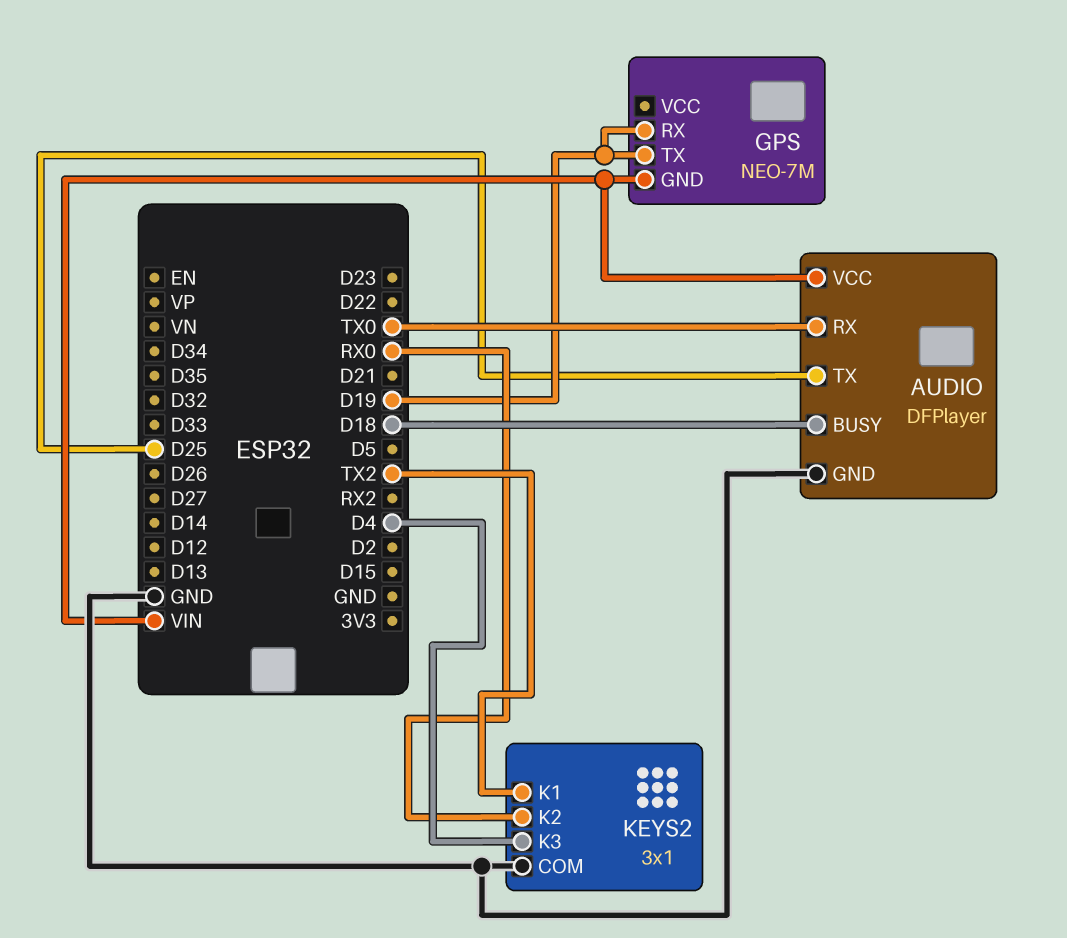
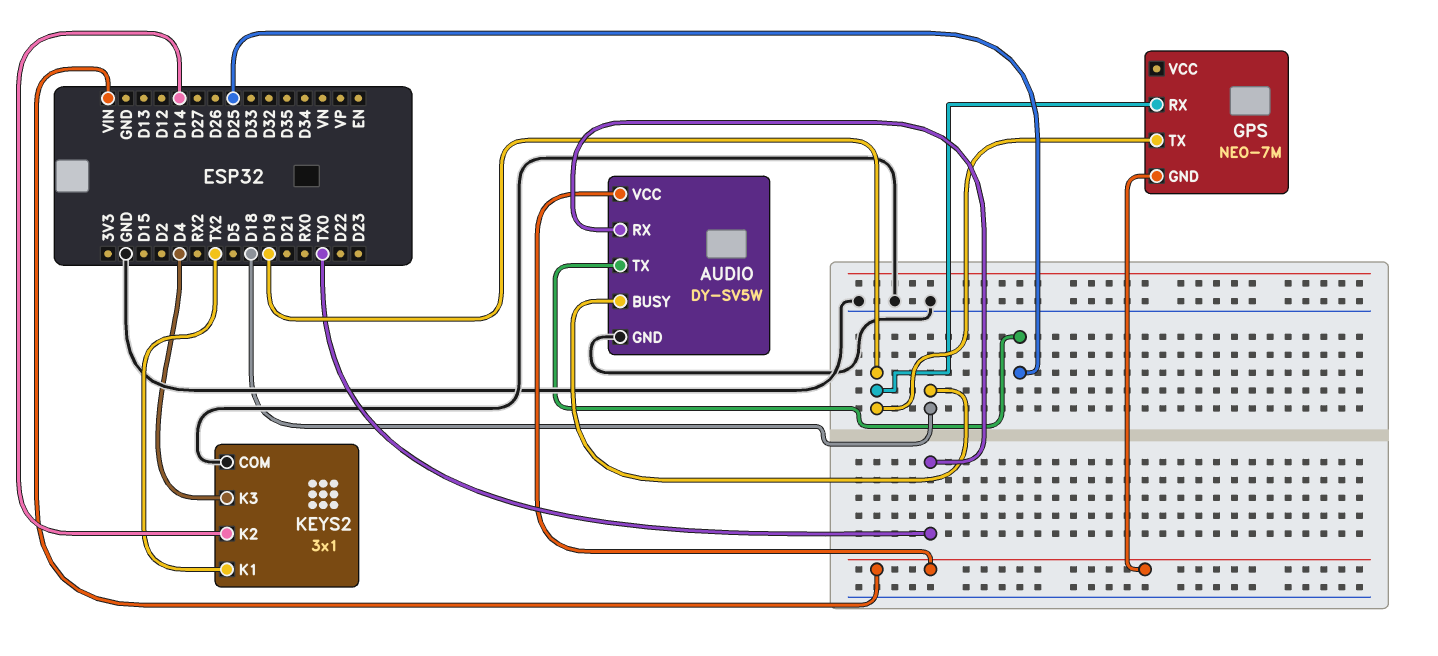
AUDIO: DFPlayer -> DY-SV5W
KEYS2 pin K2: RX0 -> D14

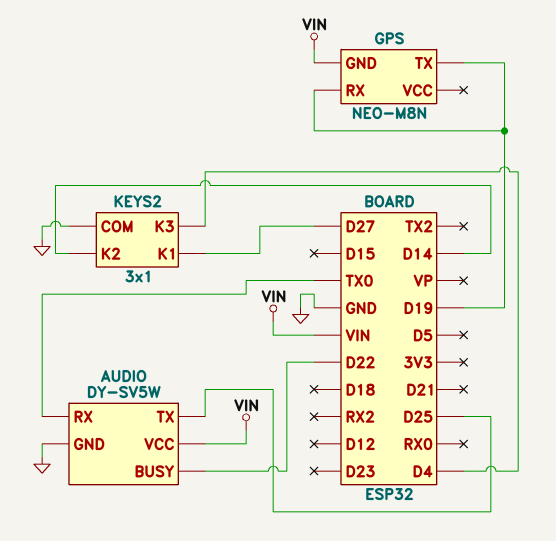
AUDIO pin BUSY: D18 -> D22
GPS: NEO-7M -> NEO-M8N
KEYS2 pin K1: TX2 -> D27

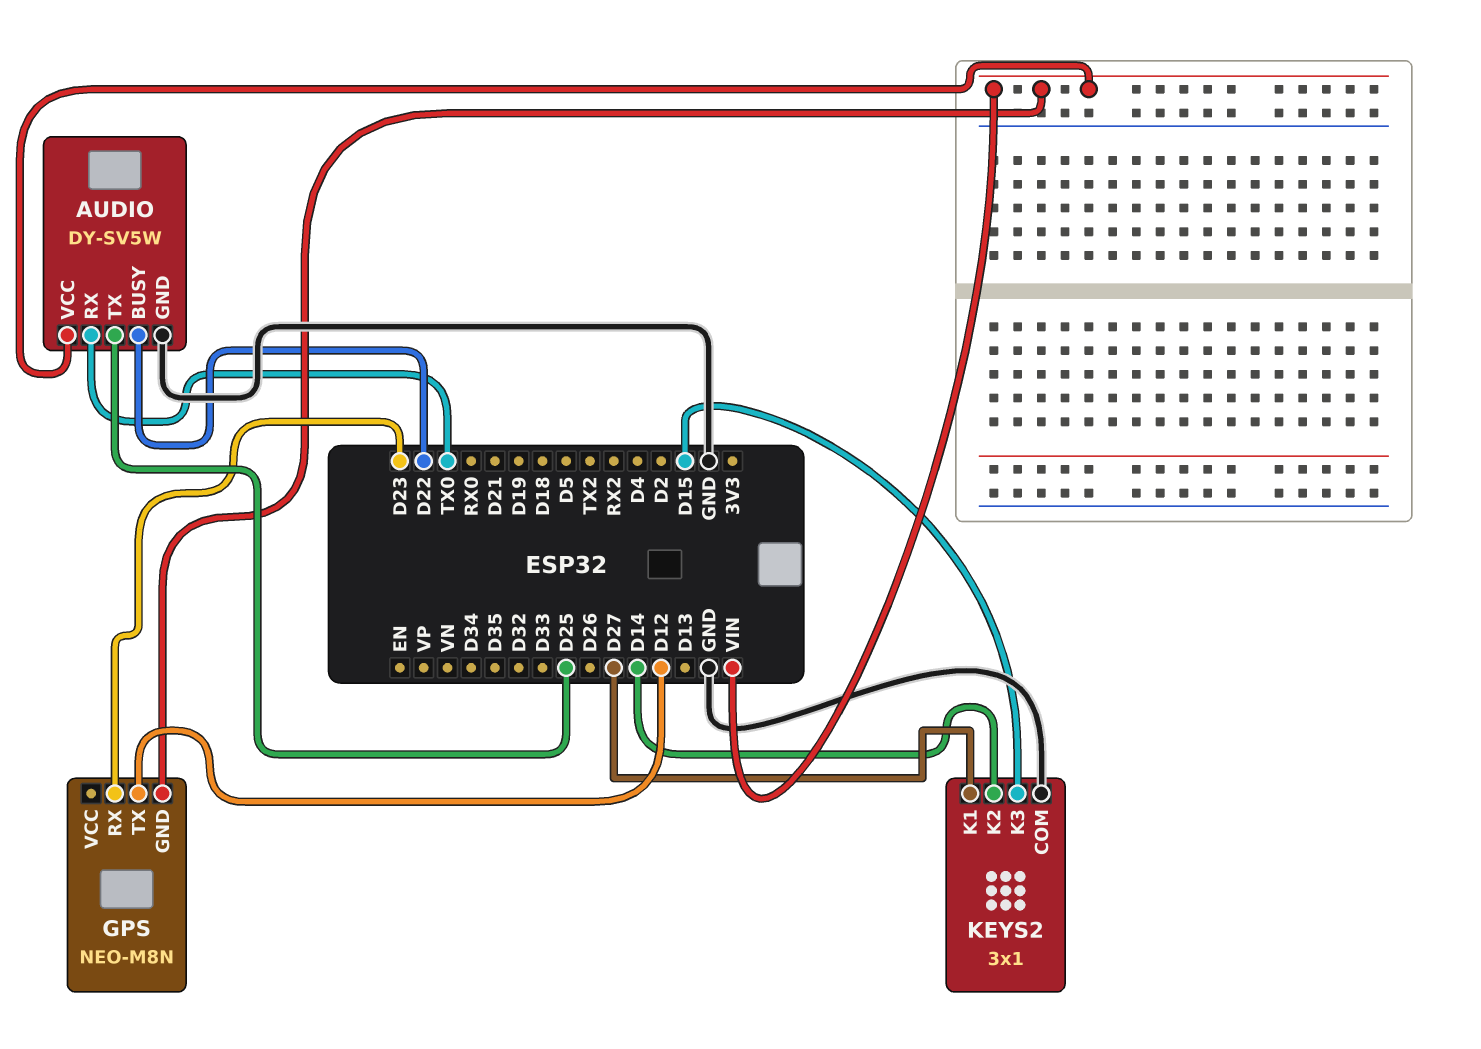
GPS pin RX: D19 -> D23
GPS pin TX: D19 -> D12
KEYS2 pin K3: D4 -> D15

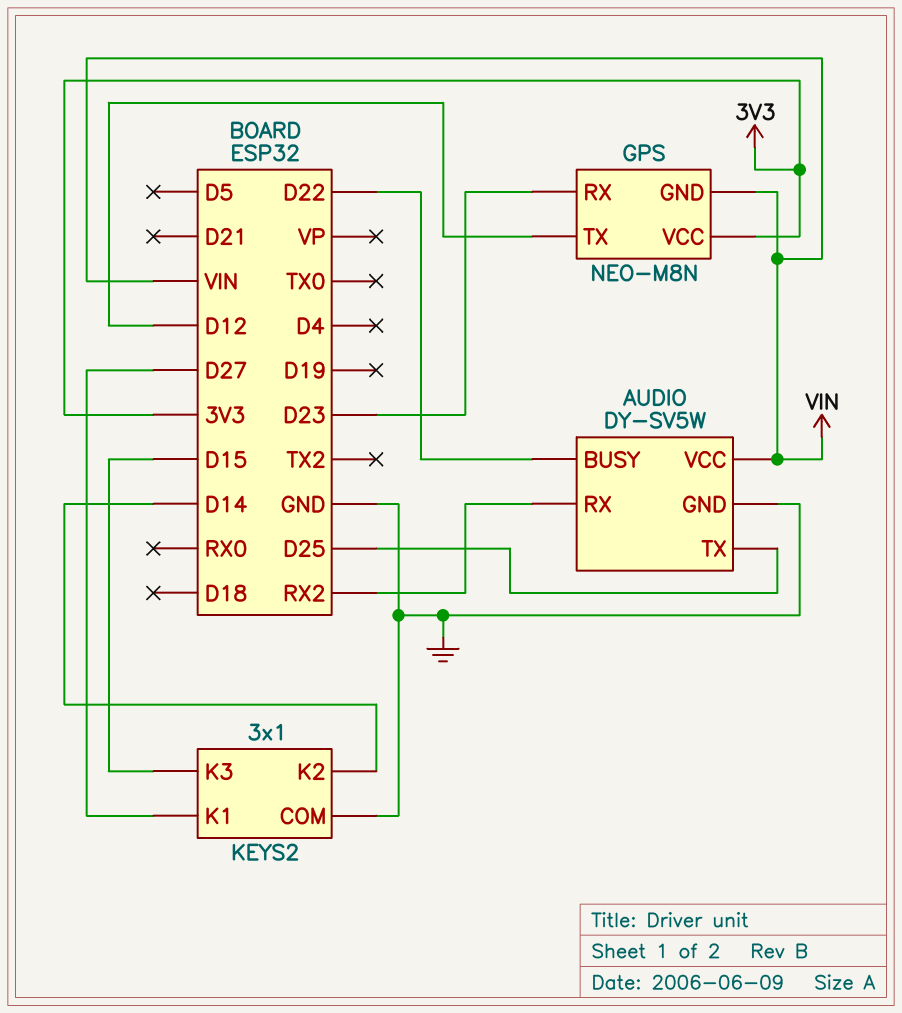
AUDIO pin RX: TX0 -> RX2
GPS pin VCC: none -> 3V3

